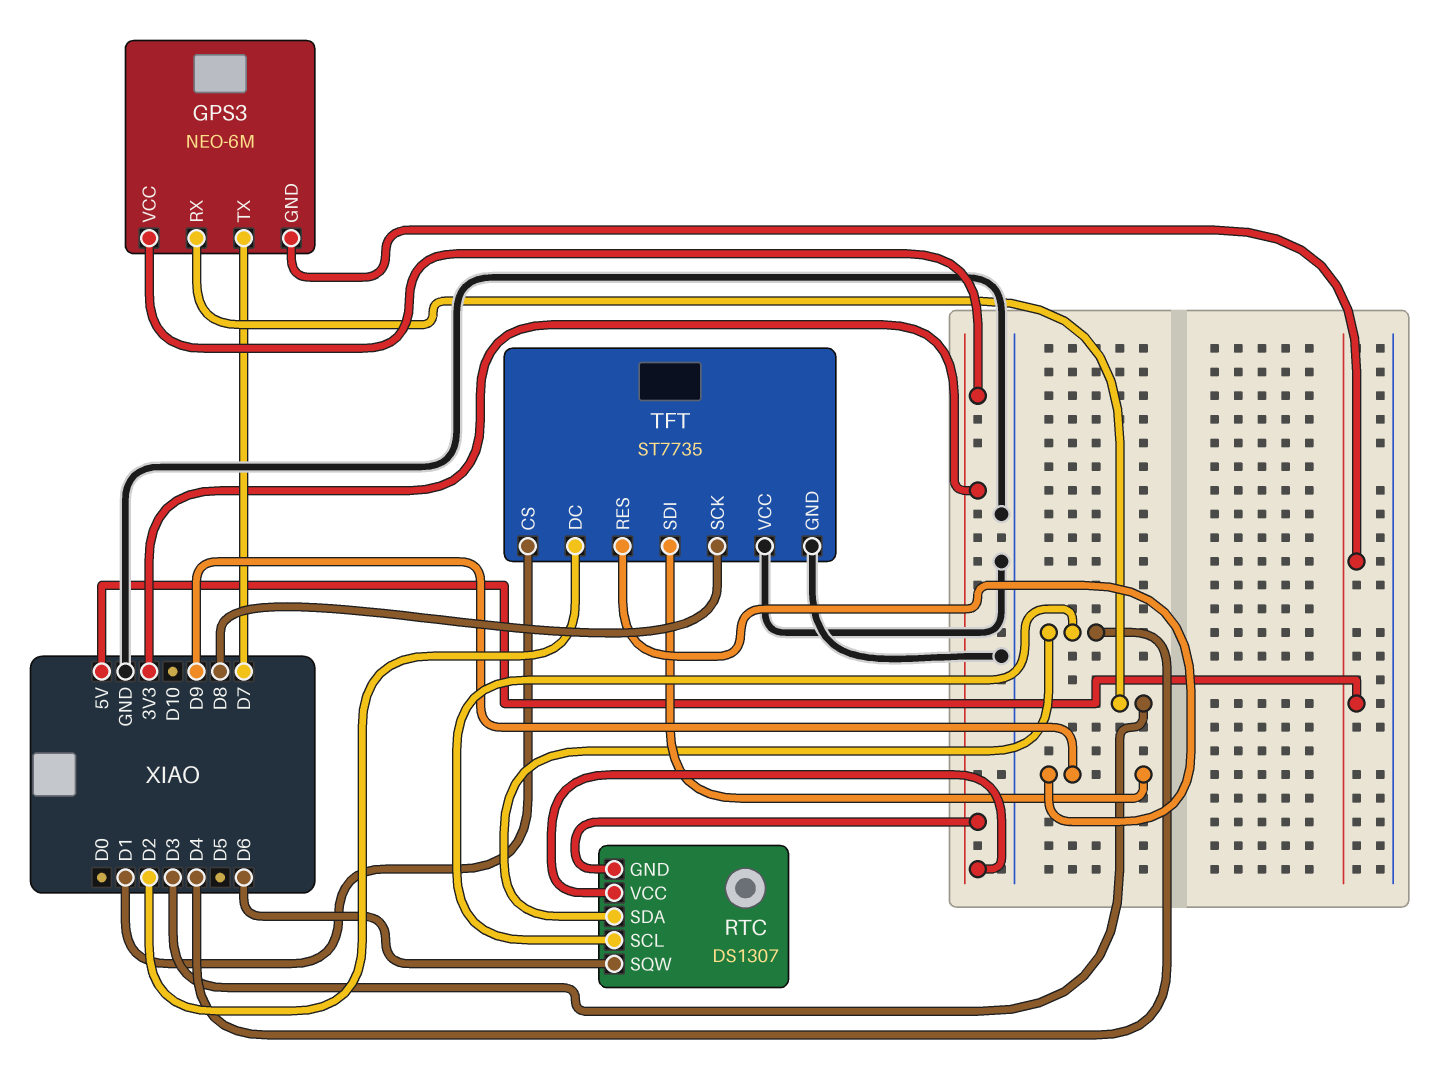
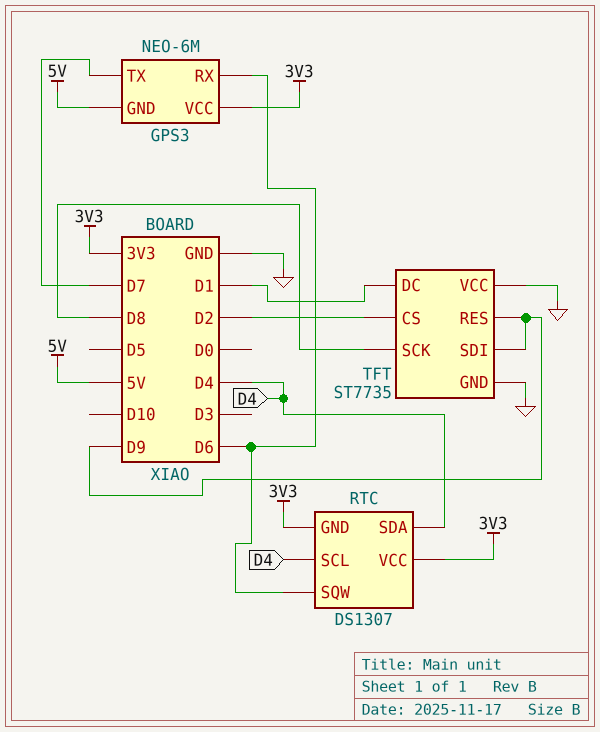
GPS3 pin RX: D3 -> D6
TFT pin CS: D1 -> D2
TFT pin DC: D2 -> D1

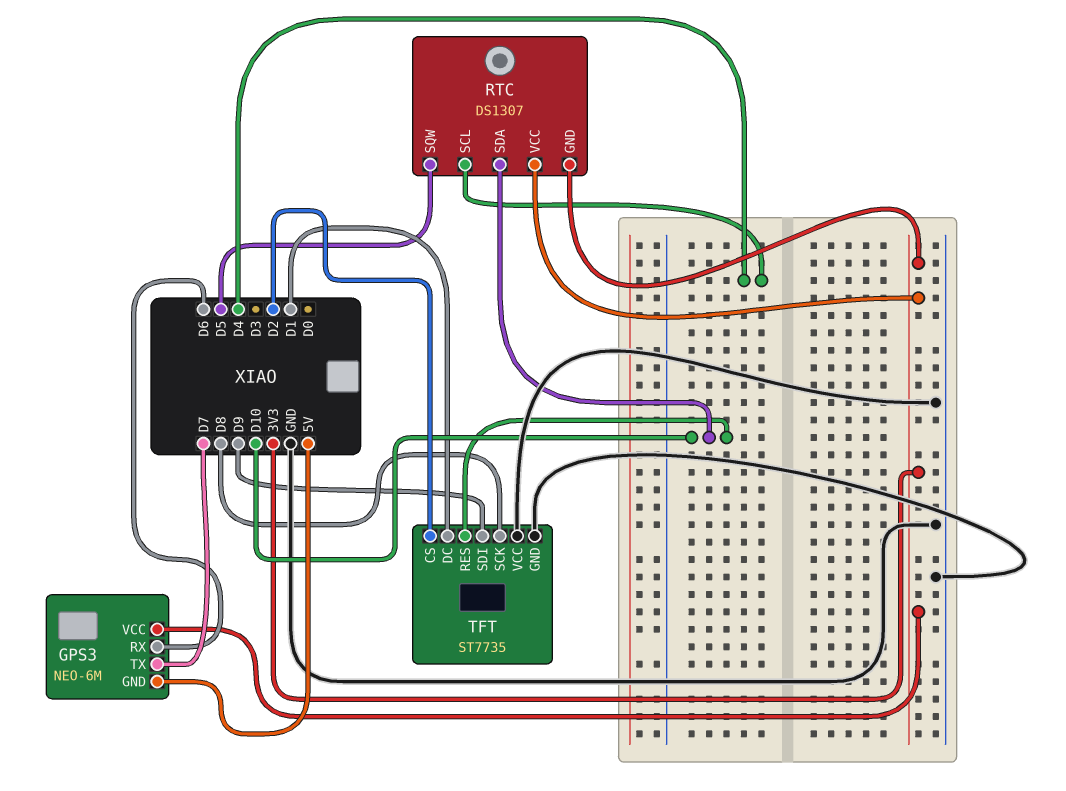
RTC pin SDA: D4 -> D10
RTC pin SQW: D6 -> D5
TFT pin RES: D9 -> D10

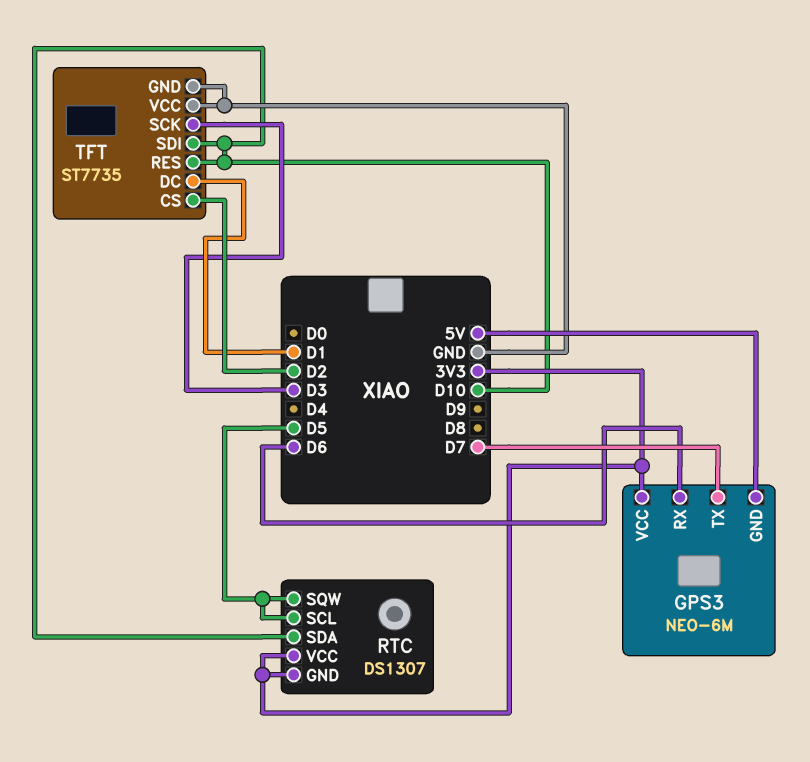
RTC pin SCL: D4 -> D5
TFT pin SCK: D8 -> D3
TFT pin SDI: D9 -> D10

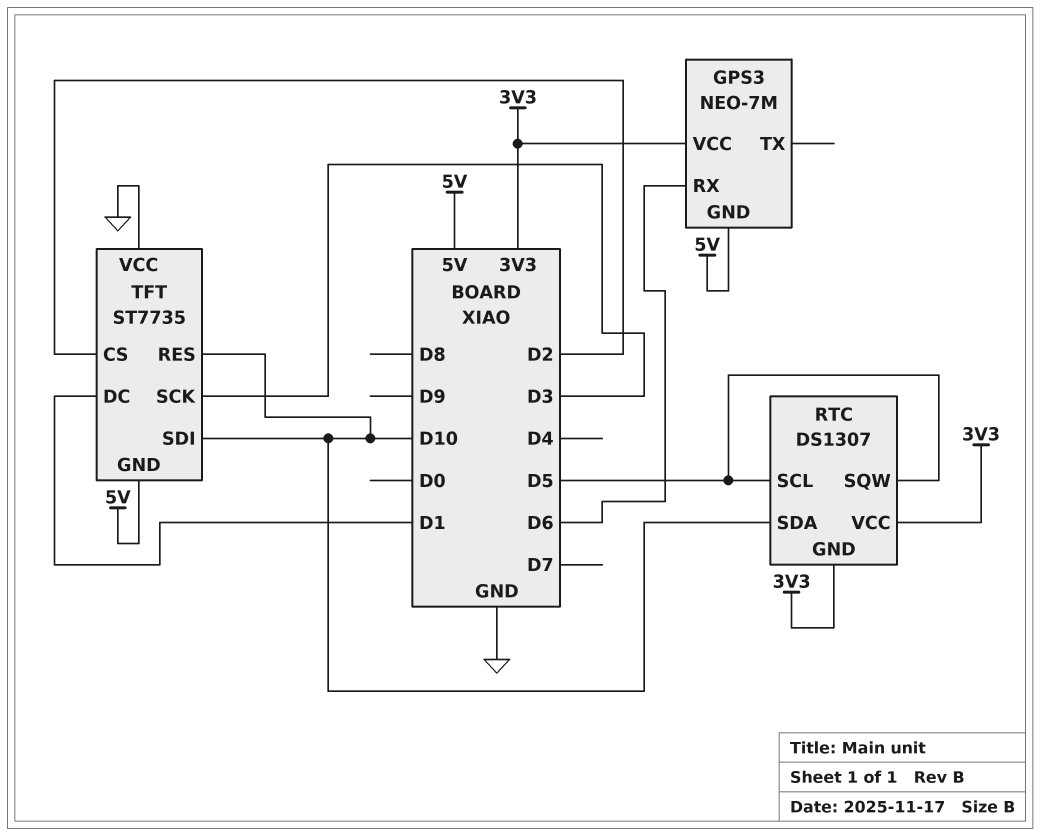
GPS3: NEO-6M -> NEO-7M
GPS3 pin TX: D7 -> none
TFT pin GND: GND -> 5V

